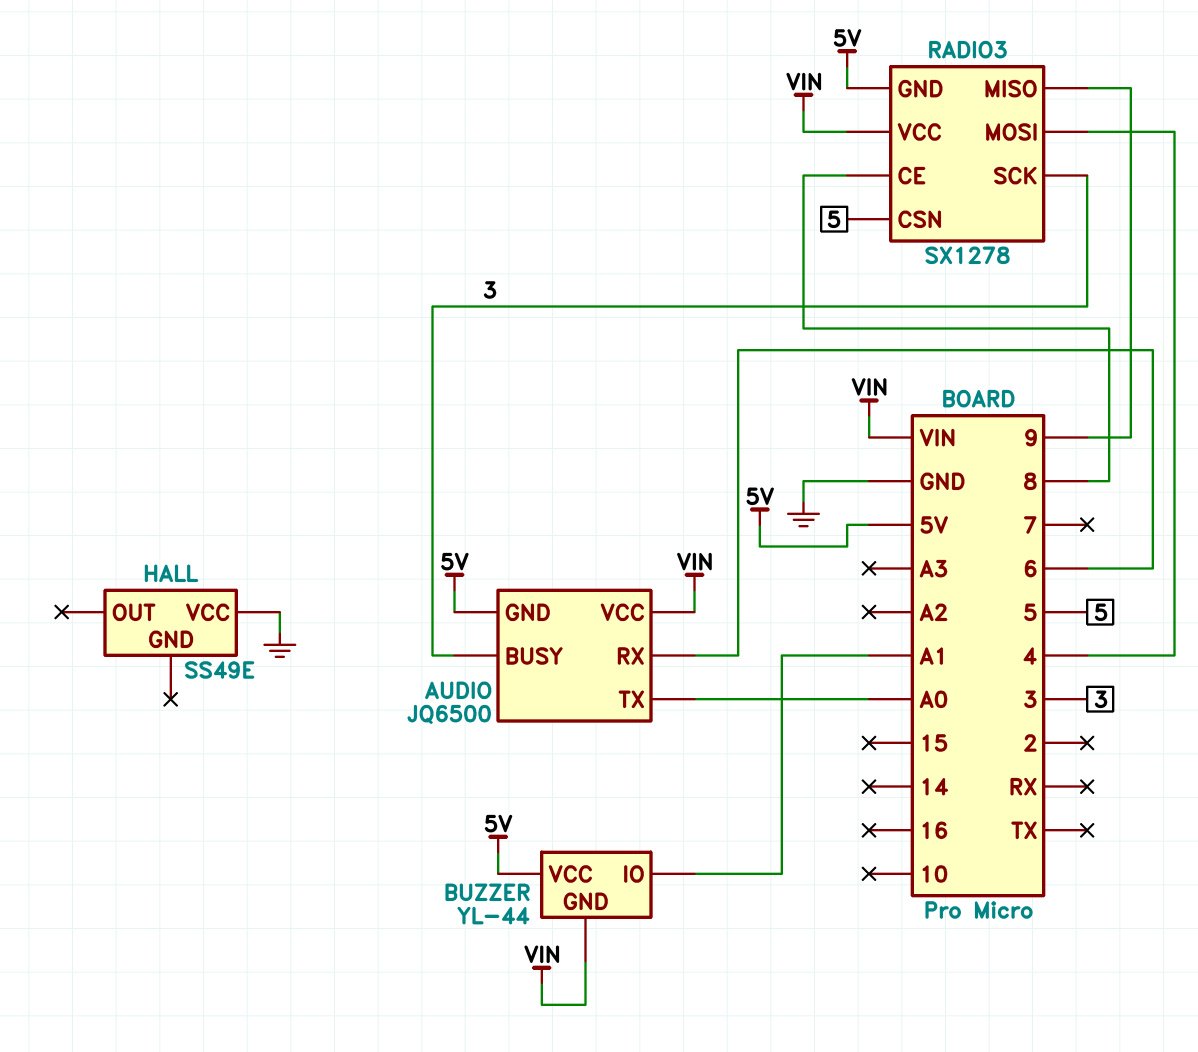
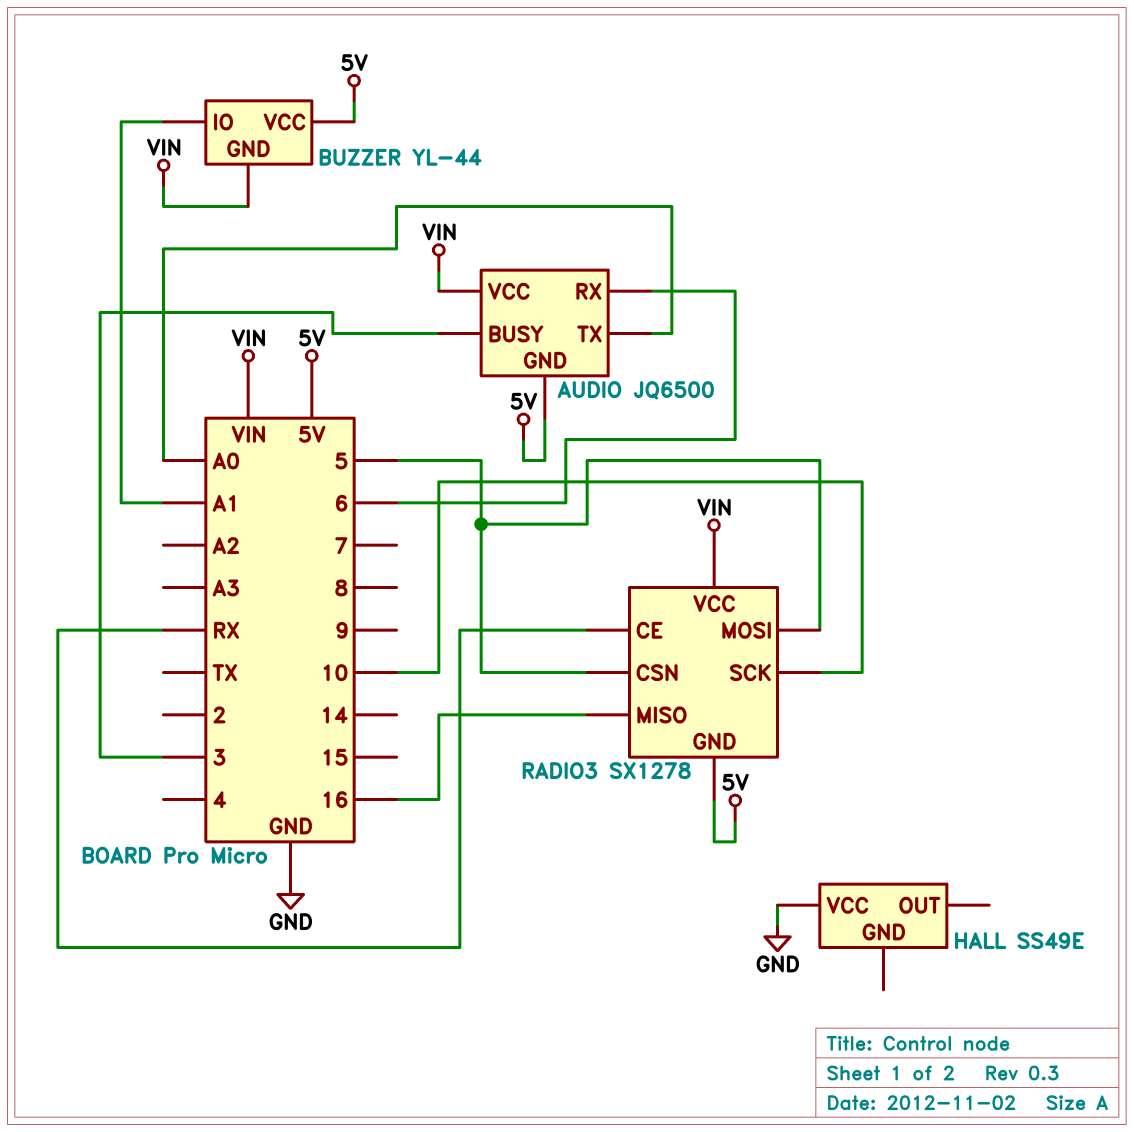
RADIO3 pin CE: 8 -> RX
RADIO3 pin MISO: 9 -> 16
RADIO3 pin MOSI: 4 -> 5
RADIO3 pin SCK: 3 -> 10

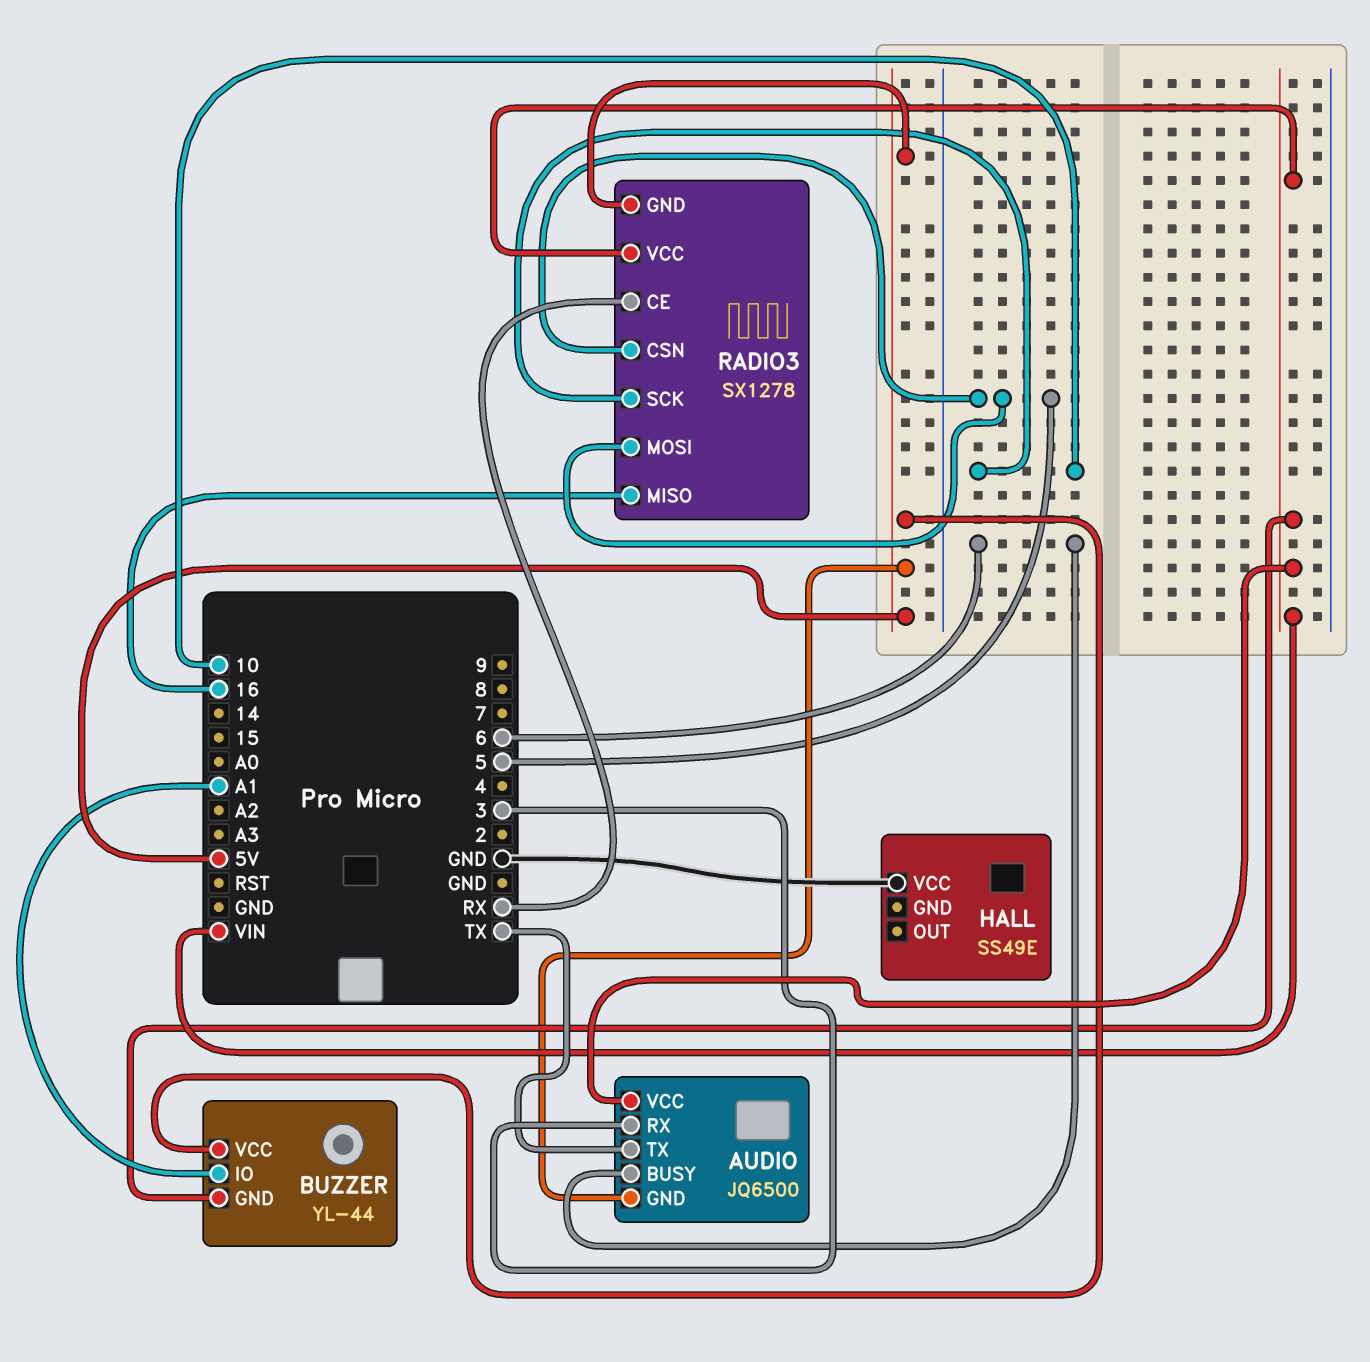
AUDIO pin BUSY: 3 -> 6
AUDIO pin RX: 6 -> 3
AUDIO pin TX: A0 -> TX

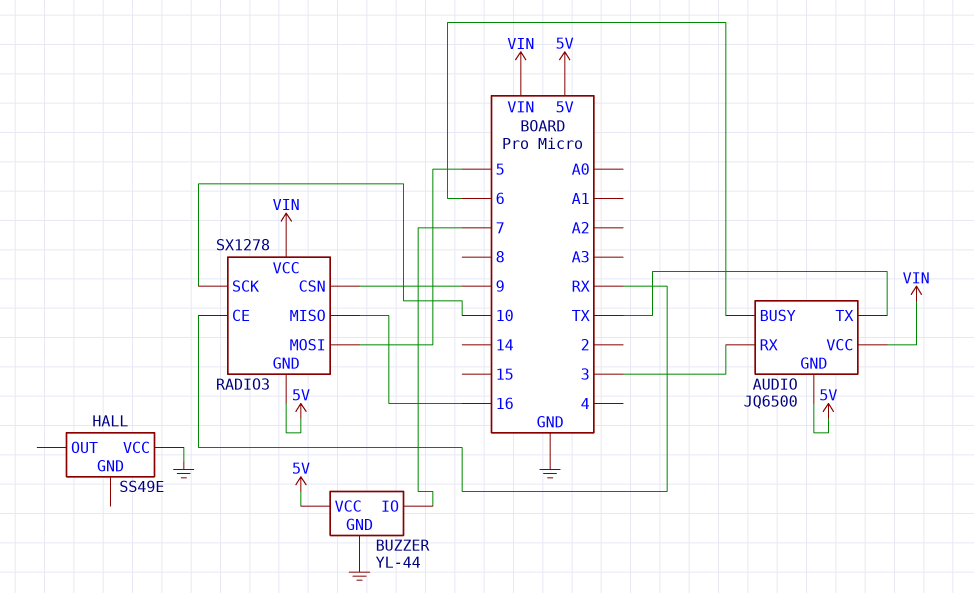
BUZZER pin GND: VIN -> GND
BUZZER pin IO: A1 -> 7
RADIO3 pin CSN: 5 -> 9

